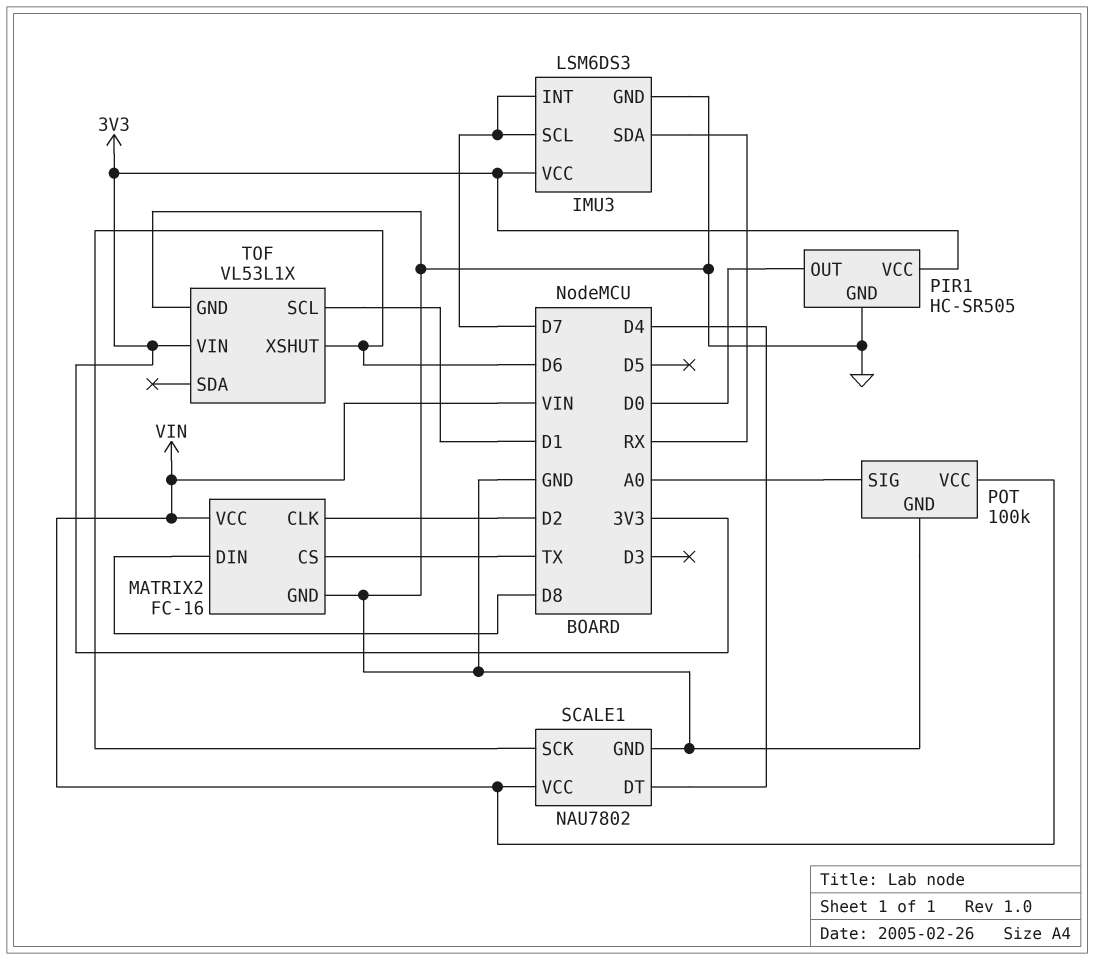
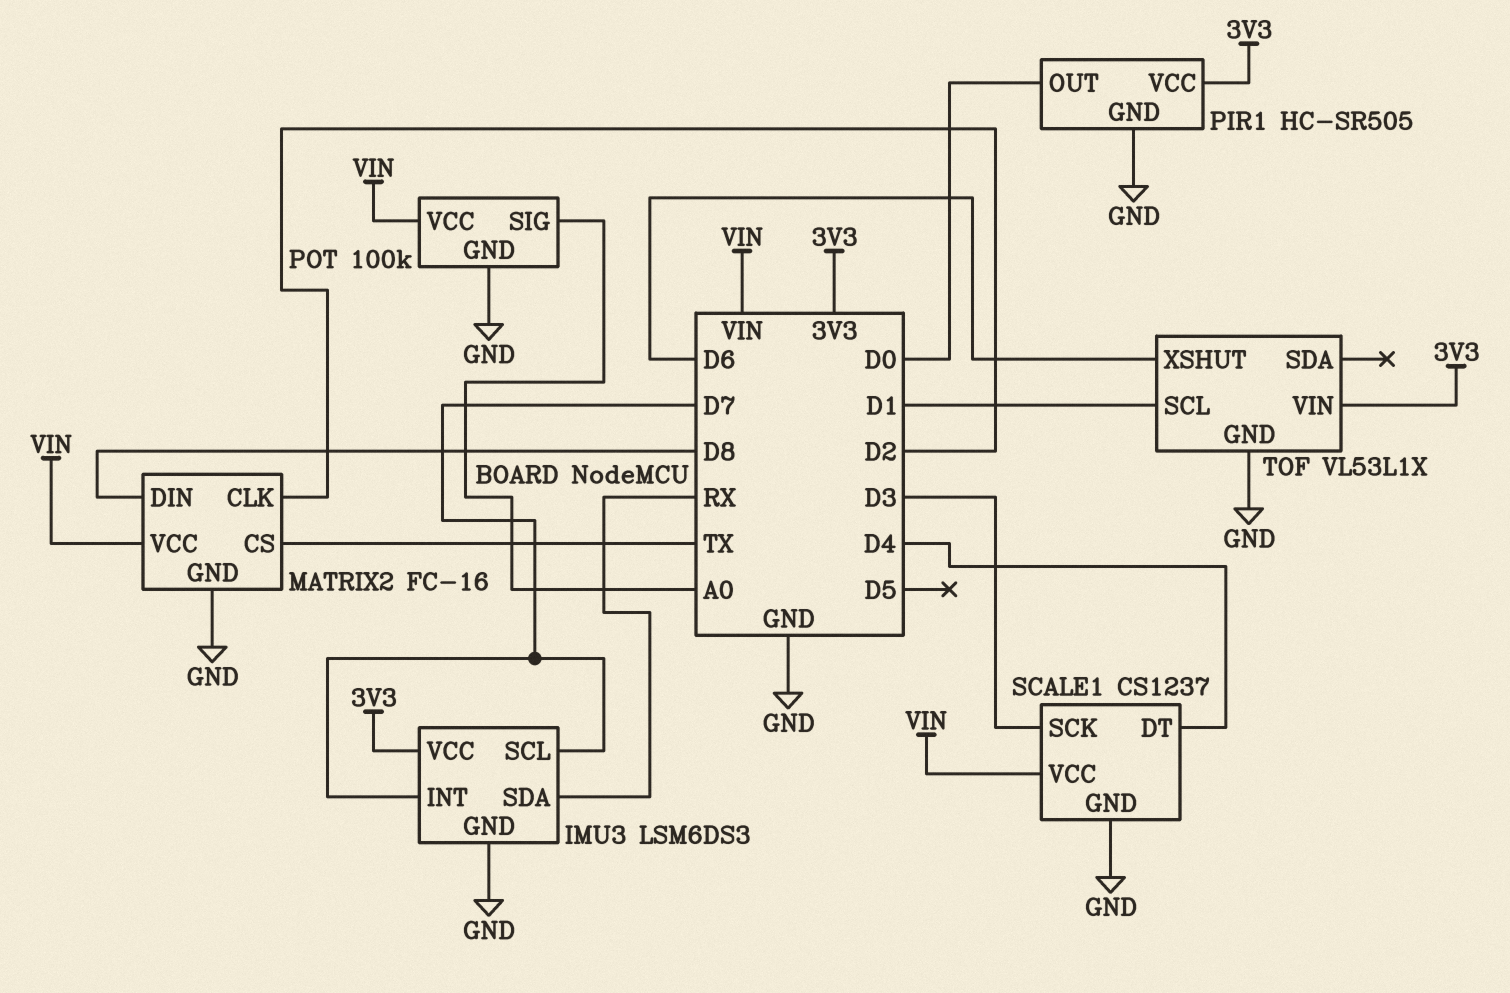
SCALE1: NAU7802 -> CS1237
SCALE1 pin SCK: D6 -> D3

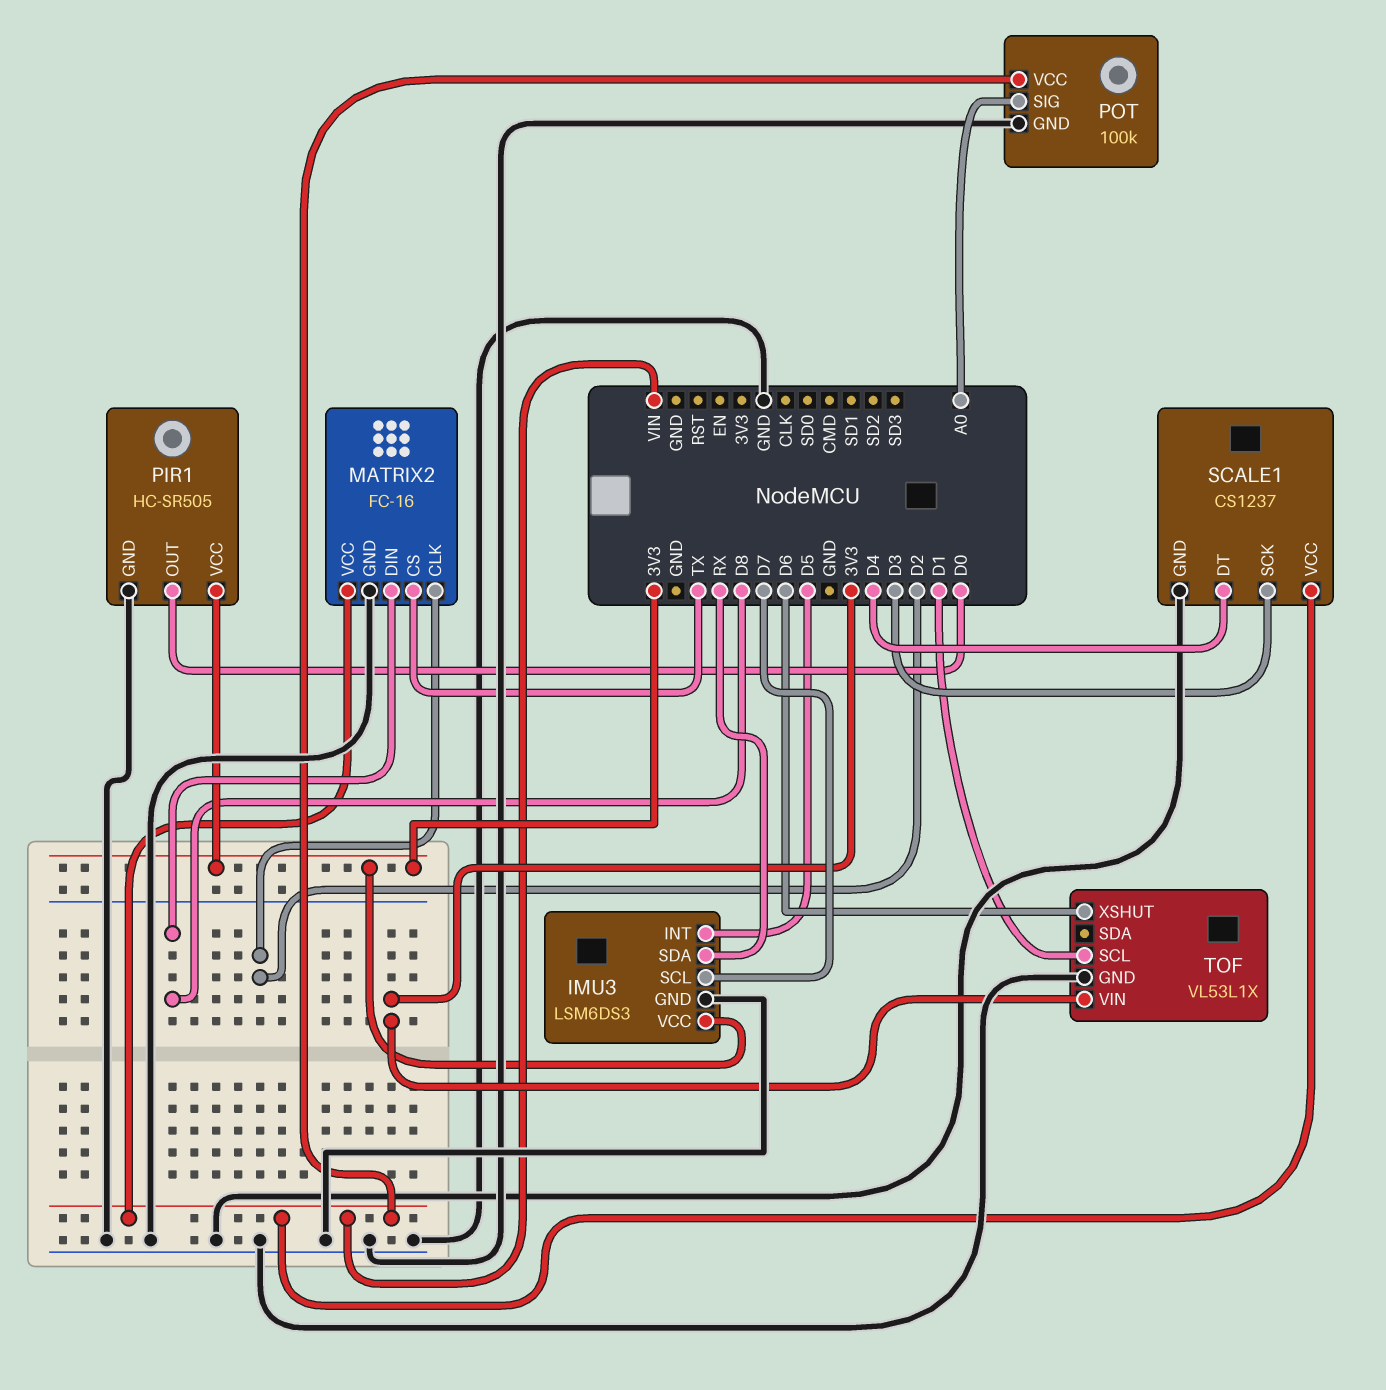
IMU3 pin INT: D7 -> D5

